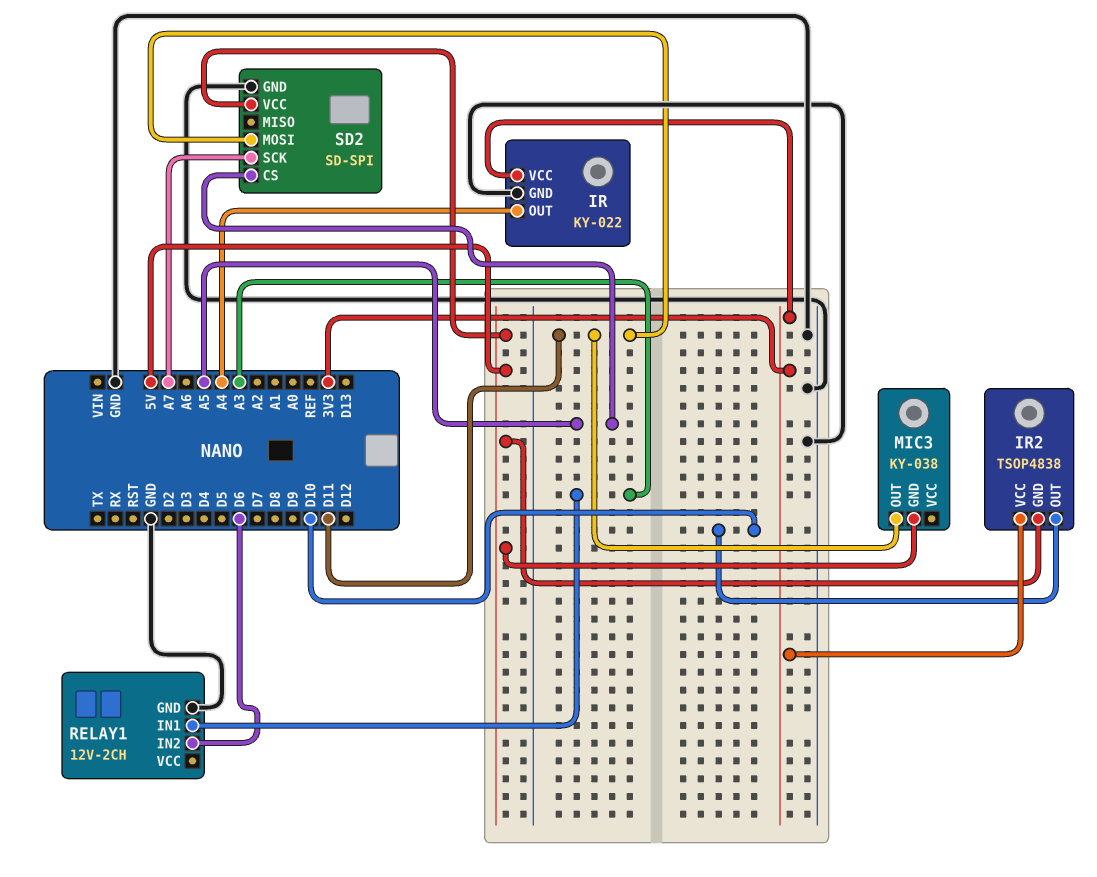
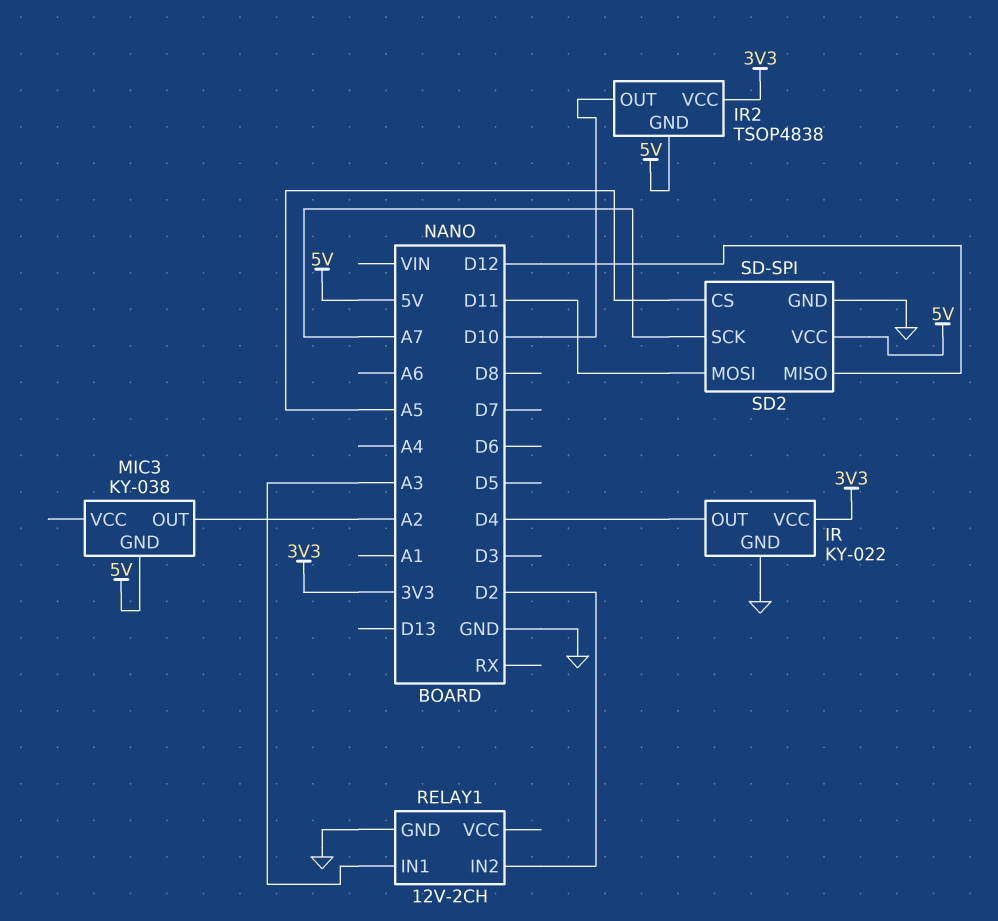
IR pin OUT: A4 -> D4
MIC3 pin OUT: D11 -> A2
RELAY1 pin IN2: D6 -> D2
SD2 pin MISO: none -> D12

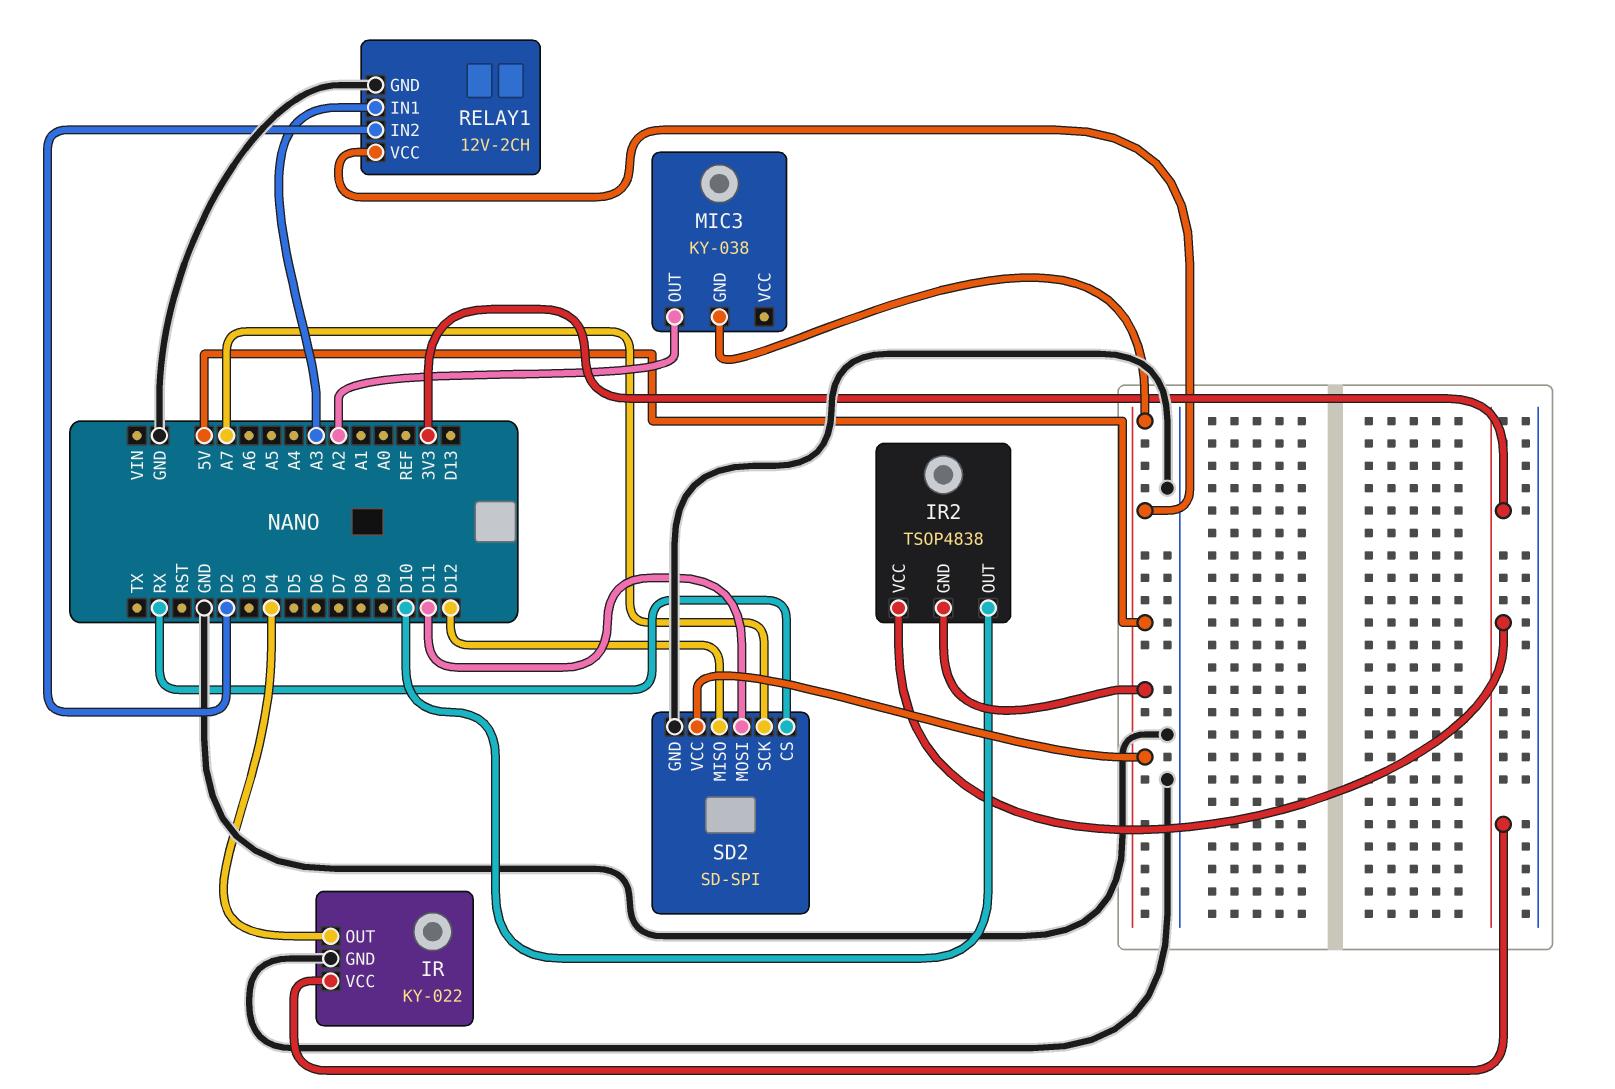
RELAY1 pin VCC: none -> 5V
SD2 pin CS: A5 -> RX

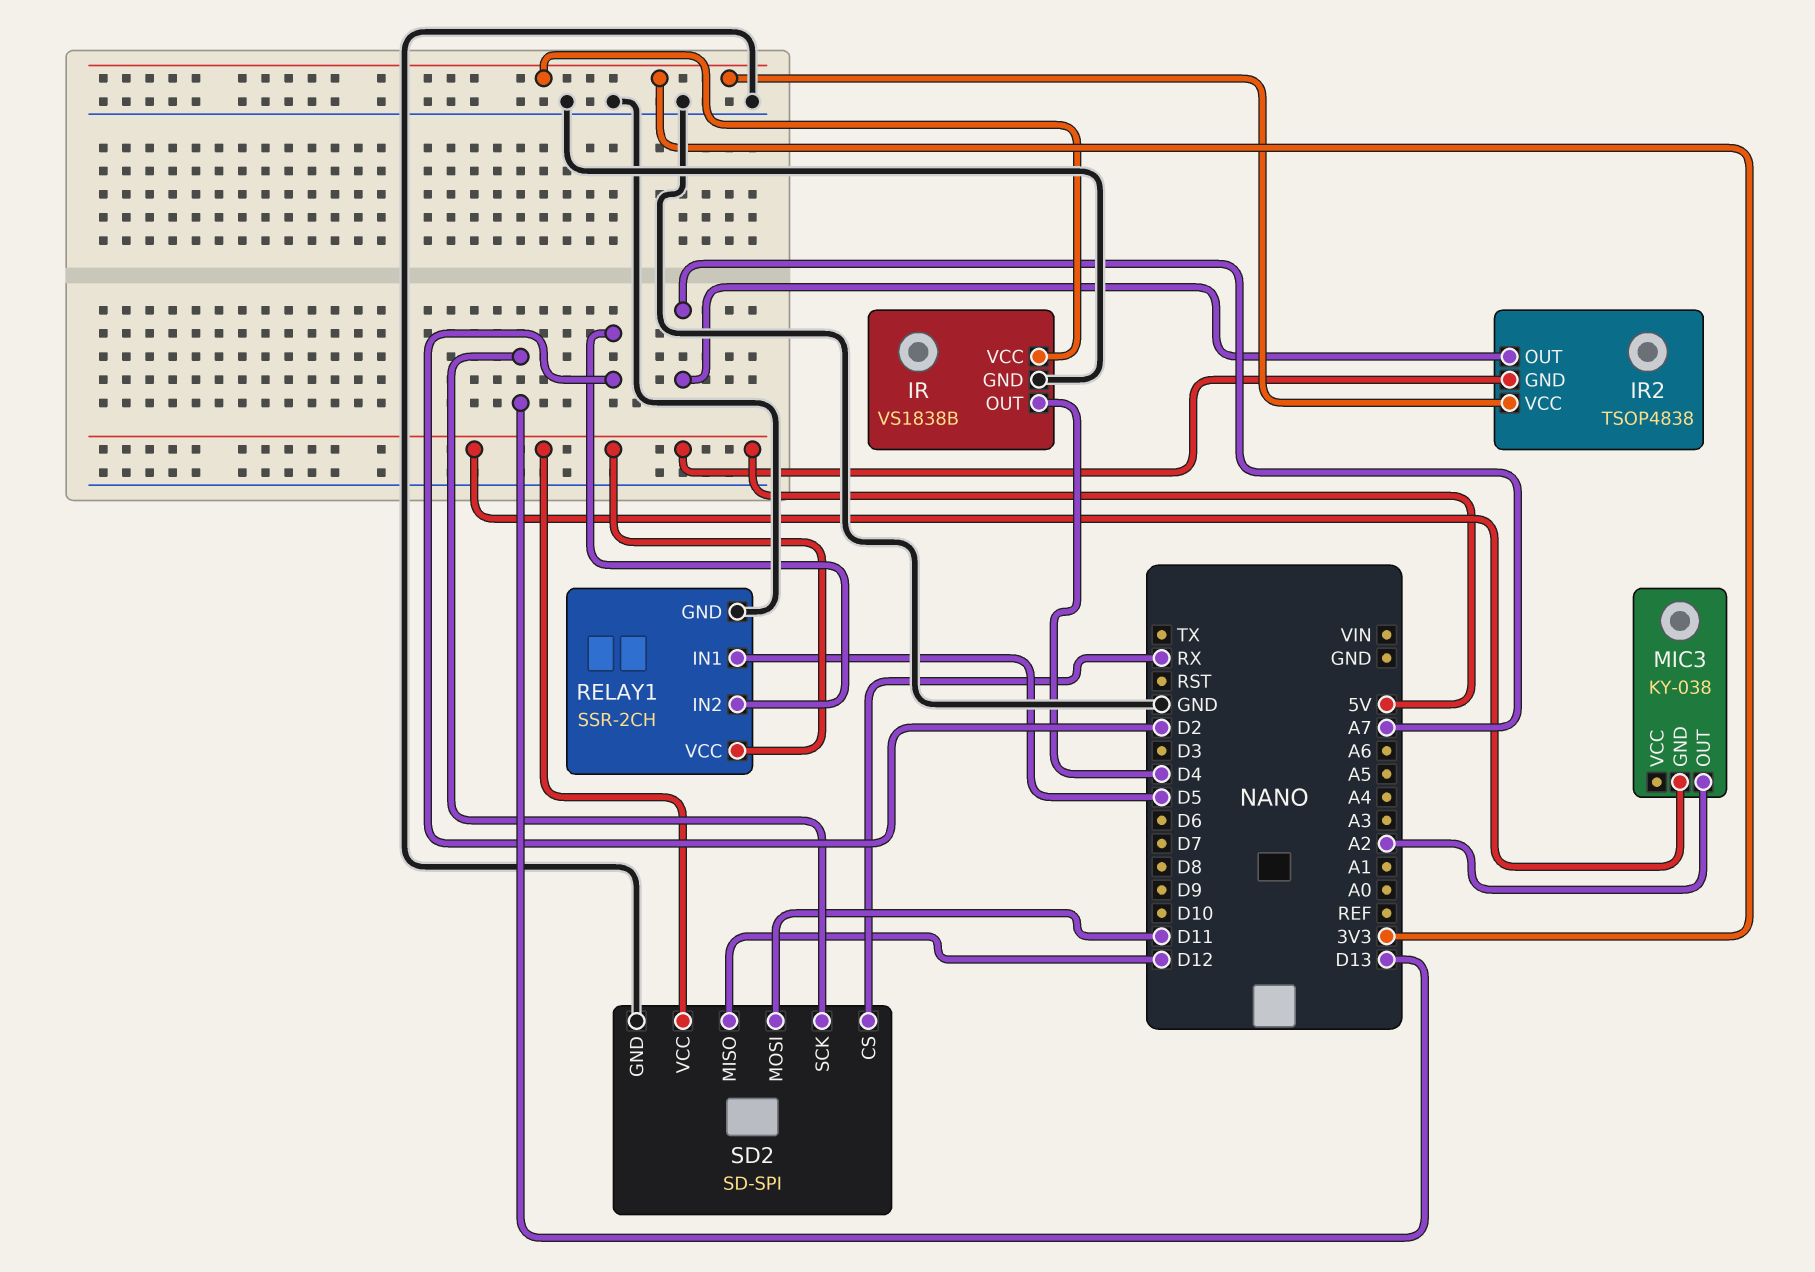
IR: KY-022 -> VS1838B
IR2 pin OUT: D10 -> A7
RELAY1: 12V-2CH -> SSR-2CH
RELAY1 pin IN1: A3 -> D5
SD2 pin SCK: A7 -> D13

